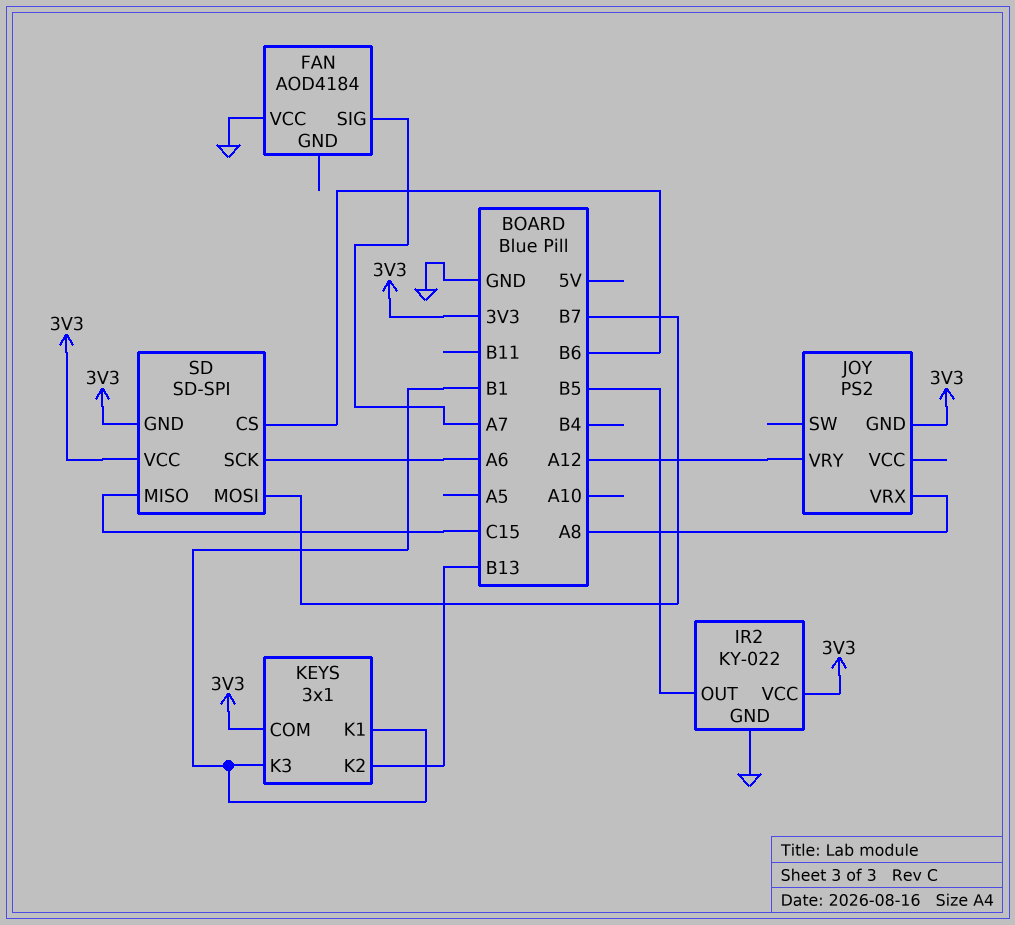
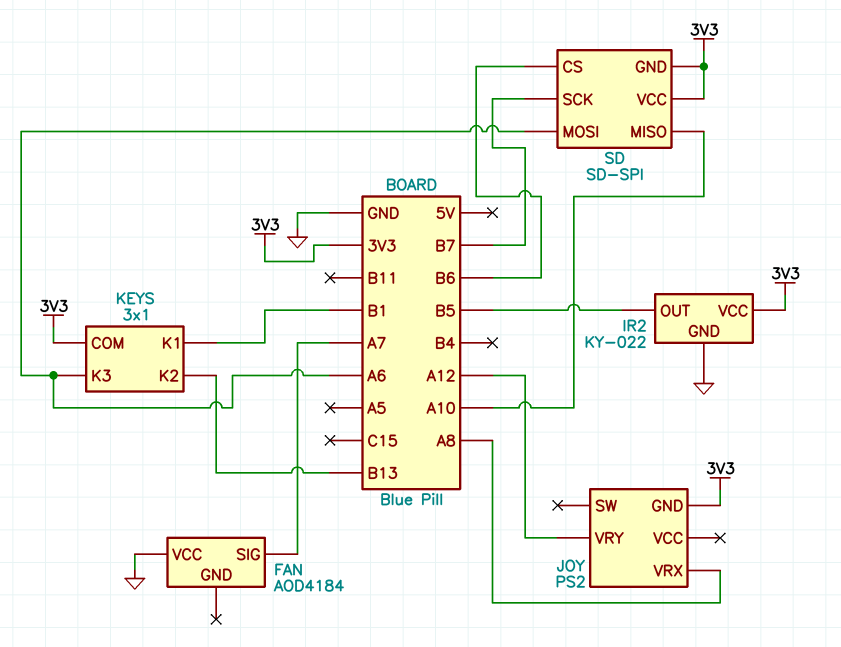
KEYS pin K3: B1 -> A6
SD pin MISO: C15 -> A10
SD pin MOSI: B7 -> A6
SD pin SCK: A6 -> B7

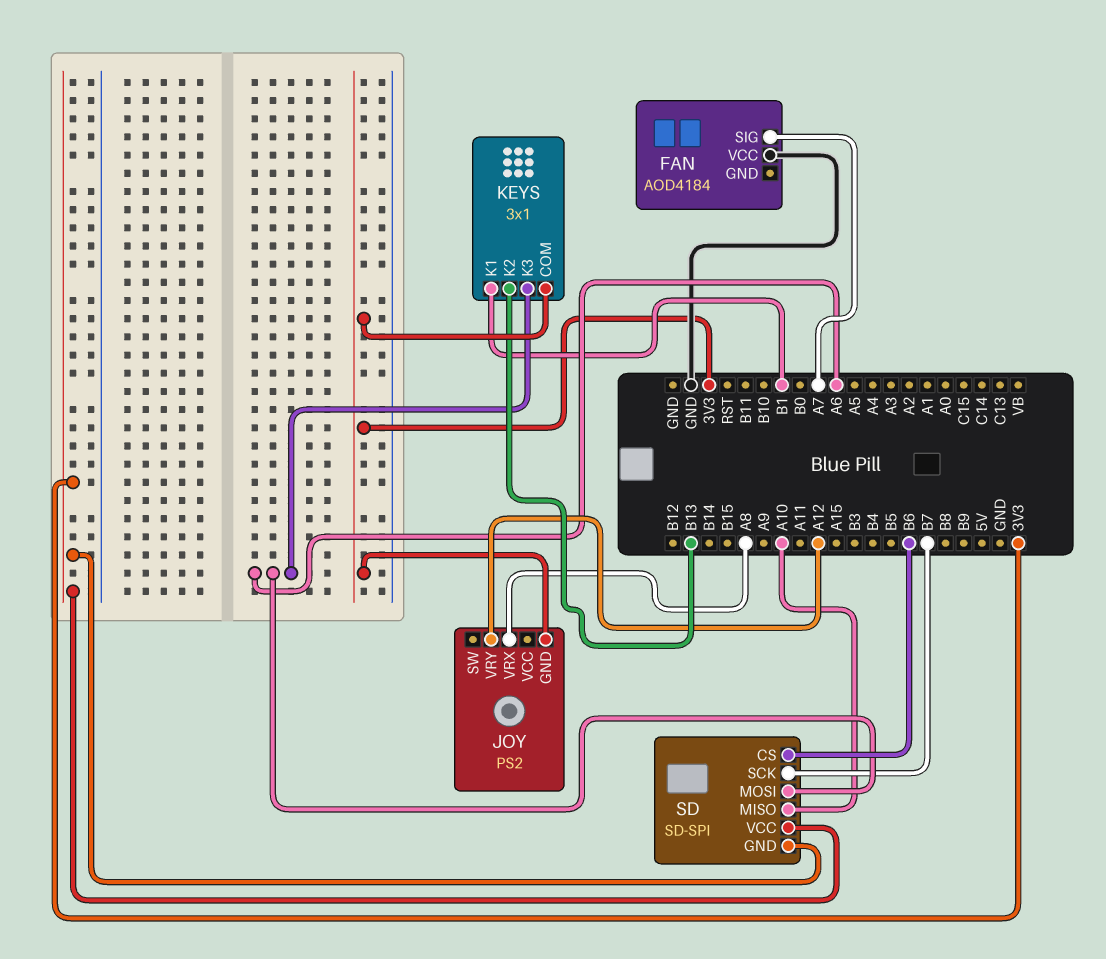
IR2: KY-022 -> none
IR2 pin GND: GND -> none
IR2 pin OUT: B5 -> none
IR2 pin VCC: 3V3 -> none

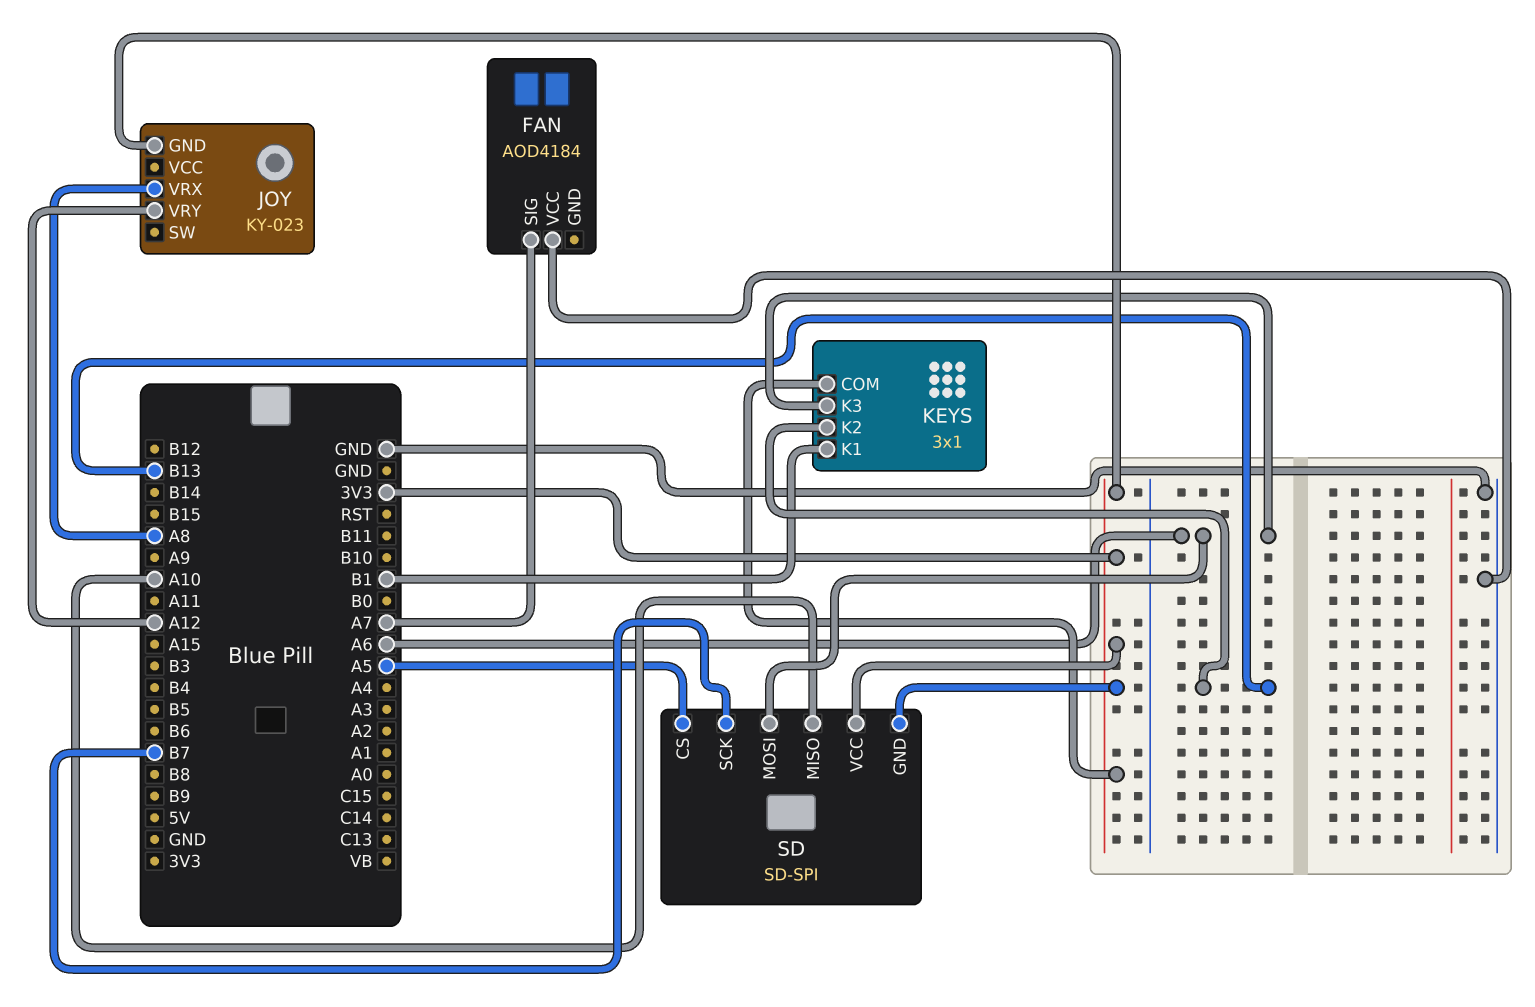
JOY: PS2 -> KY-023
SD pin CS: B6 -> A5

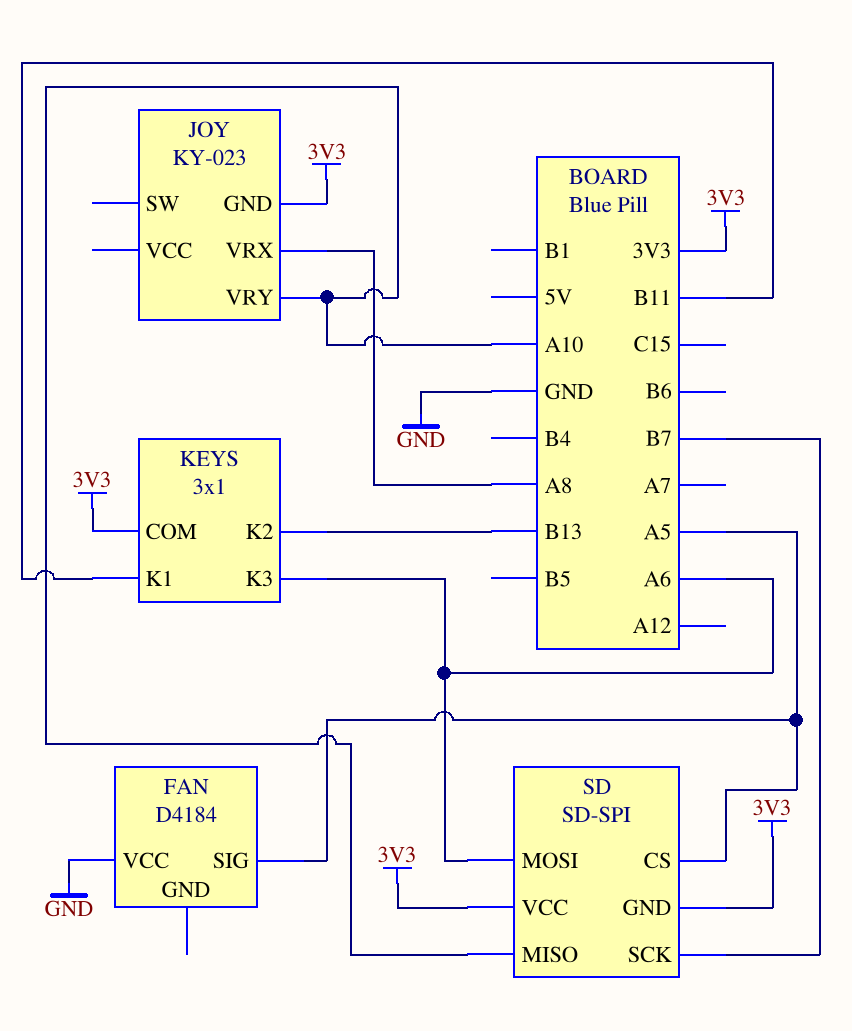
FAN: AOD4184 -> D4184
FAN pin SIG: A7 -> A5
JOY pin VRY: A12 -> A10
KEYS pin K1: B1 -> B11

